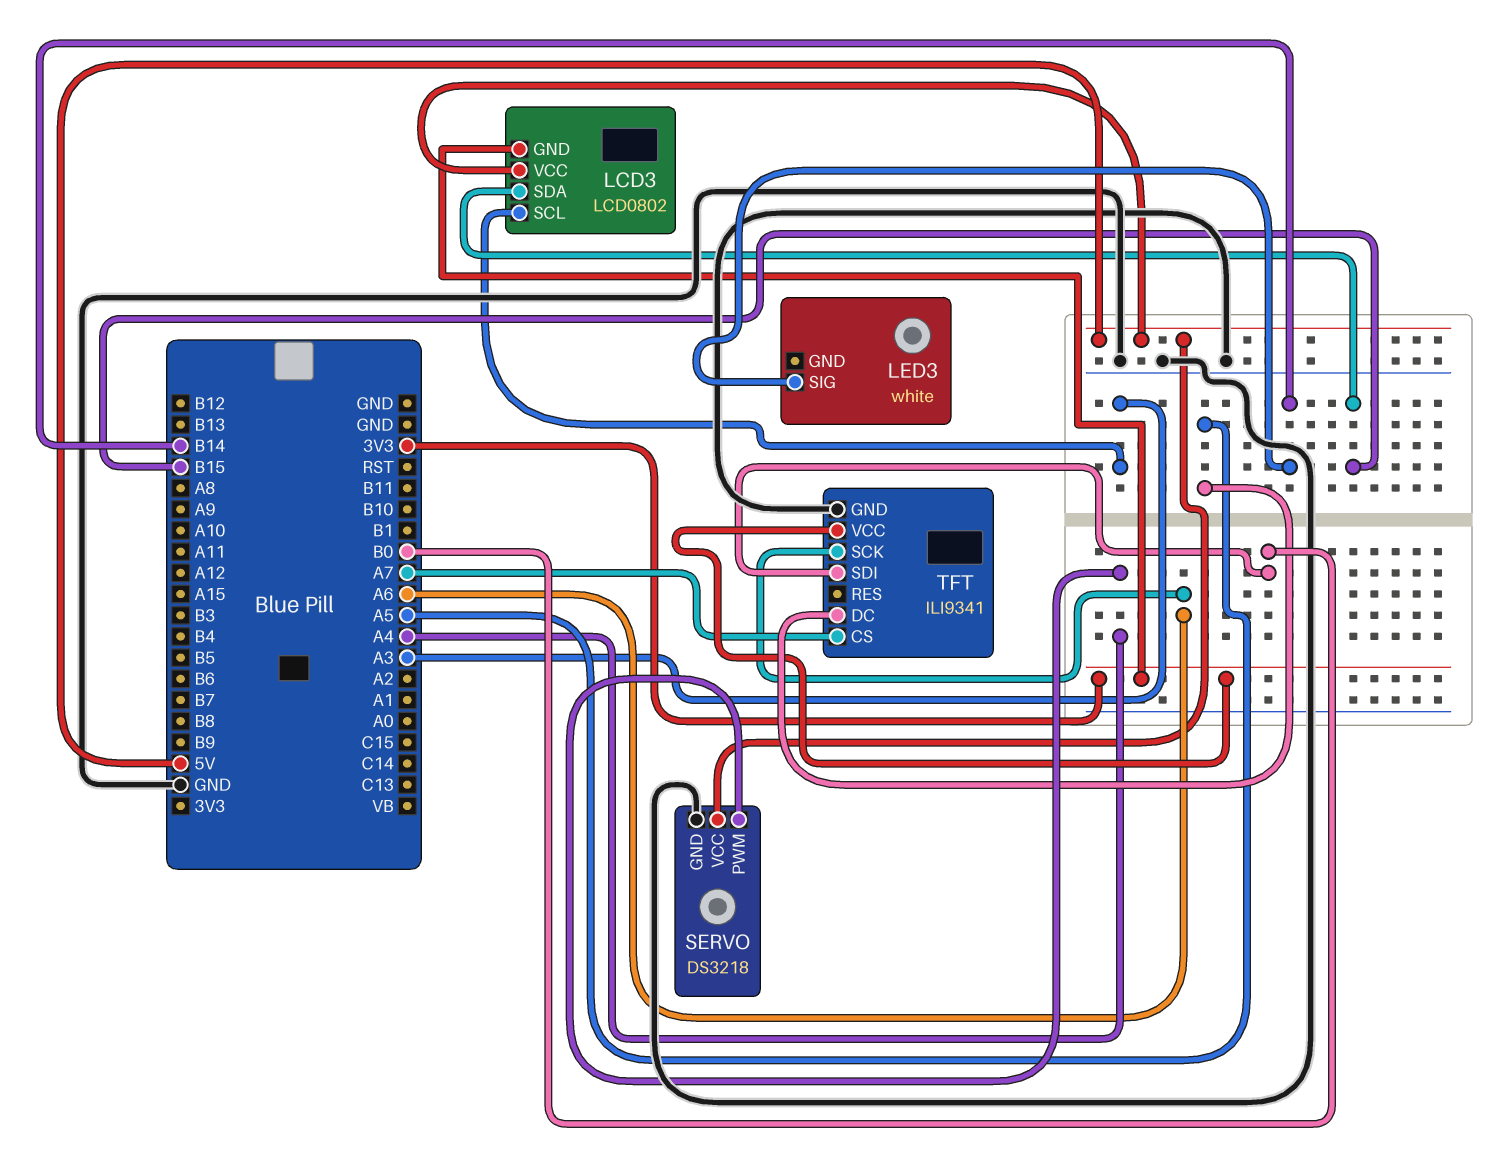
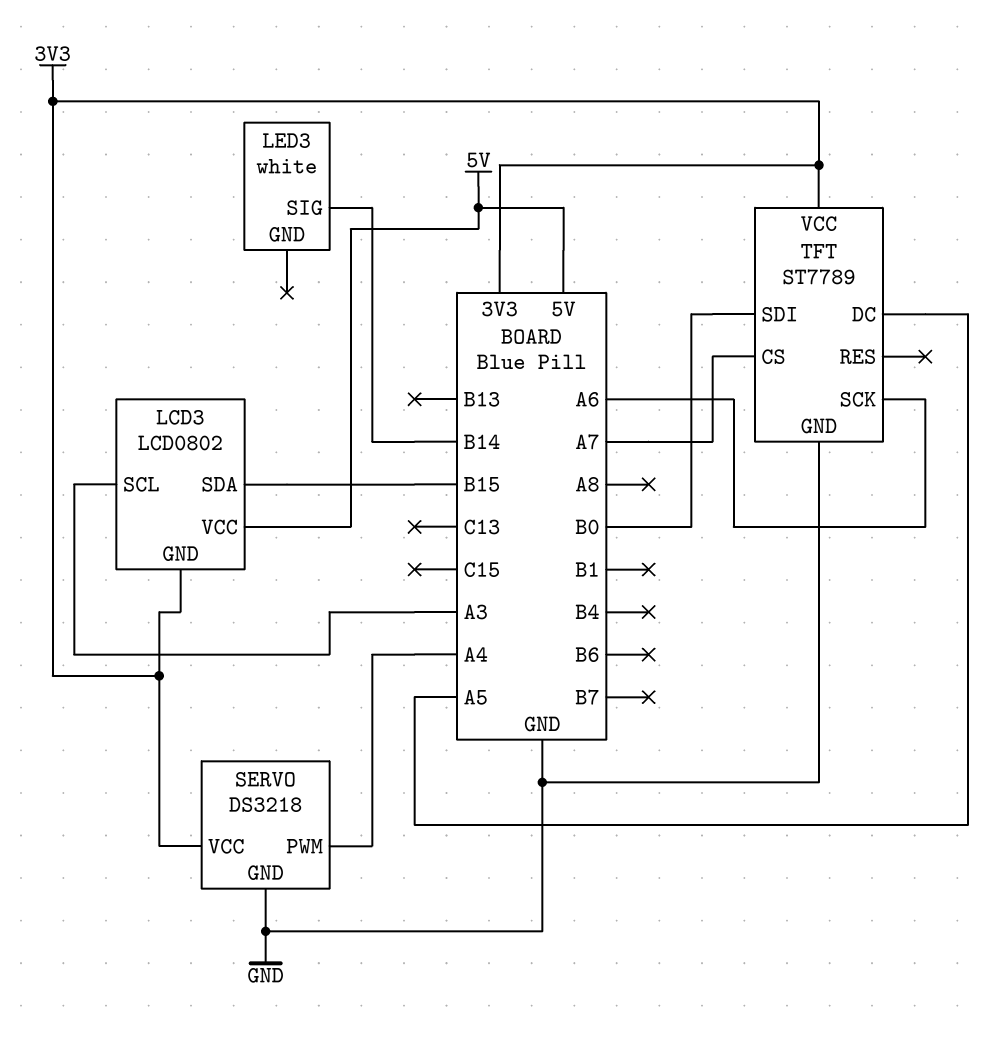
SERVO pin VCC: 5V -> 3V3
TFT: ILI9341 -> ST7789

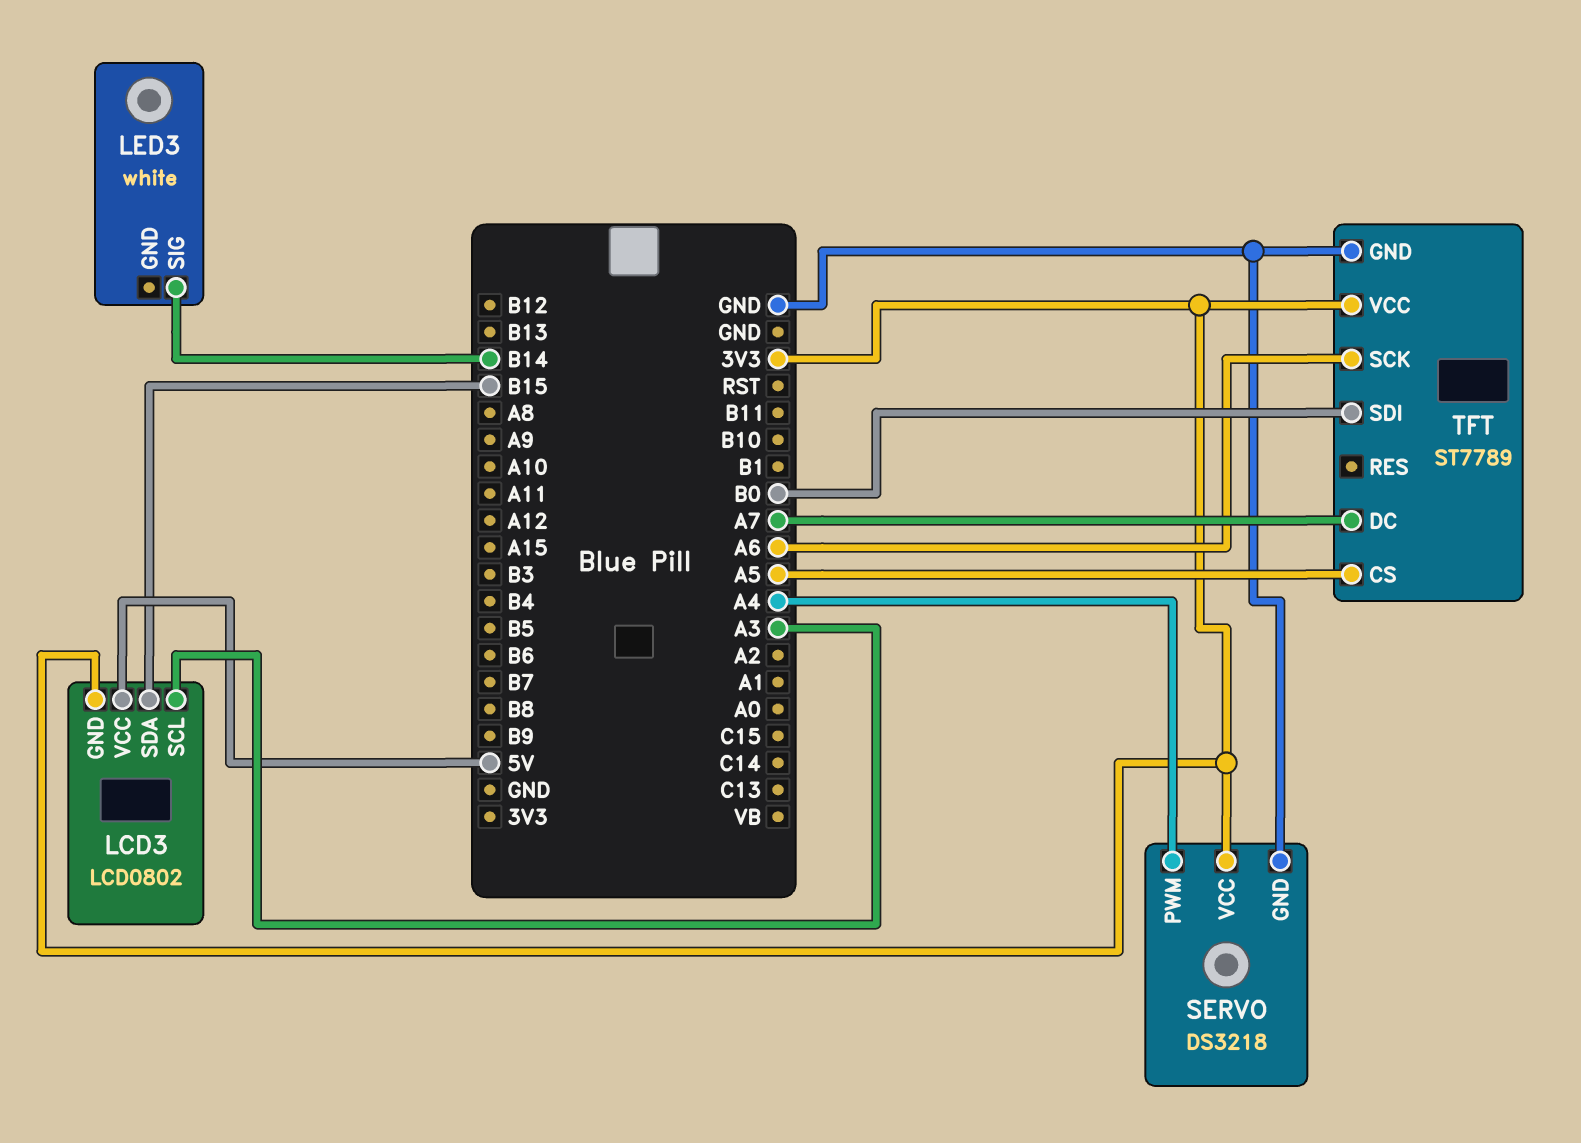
TFT pin CS: A7 -> A5
TFT pin DC: A5 -> A7

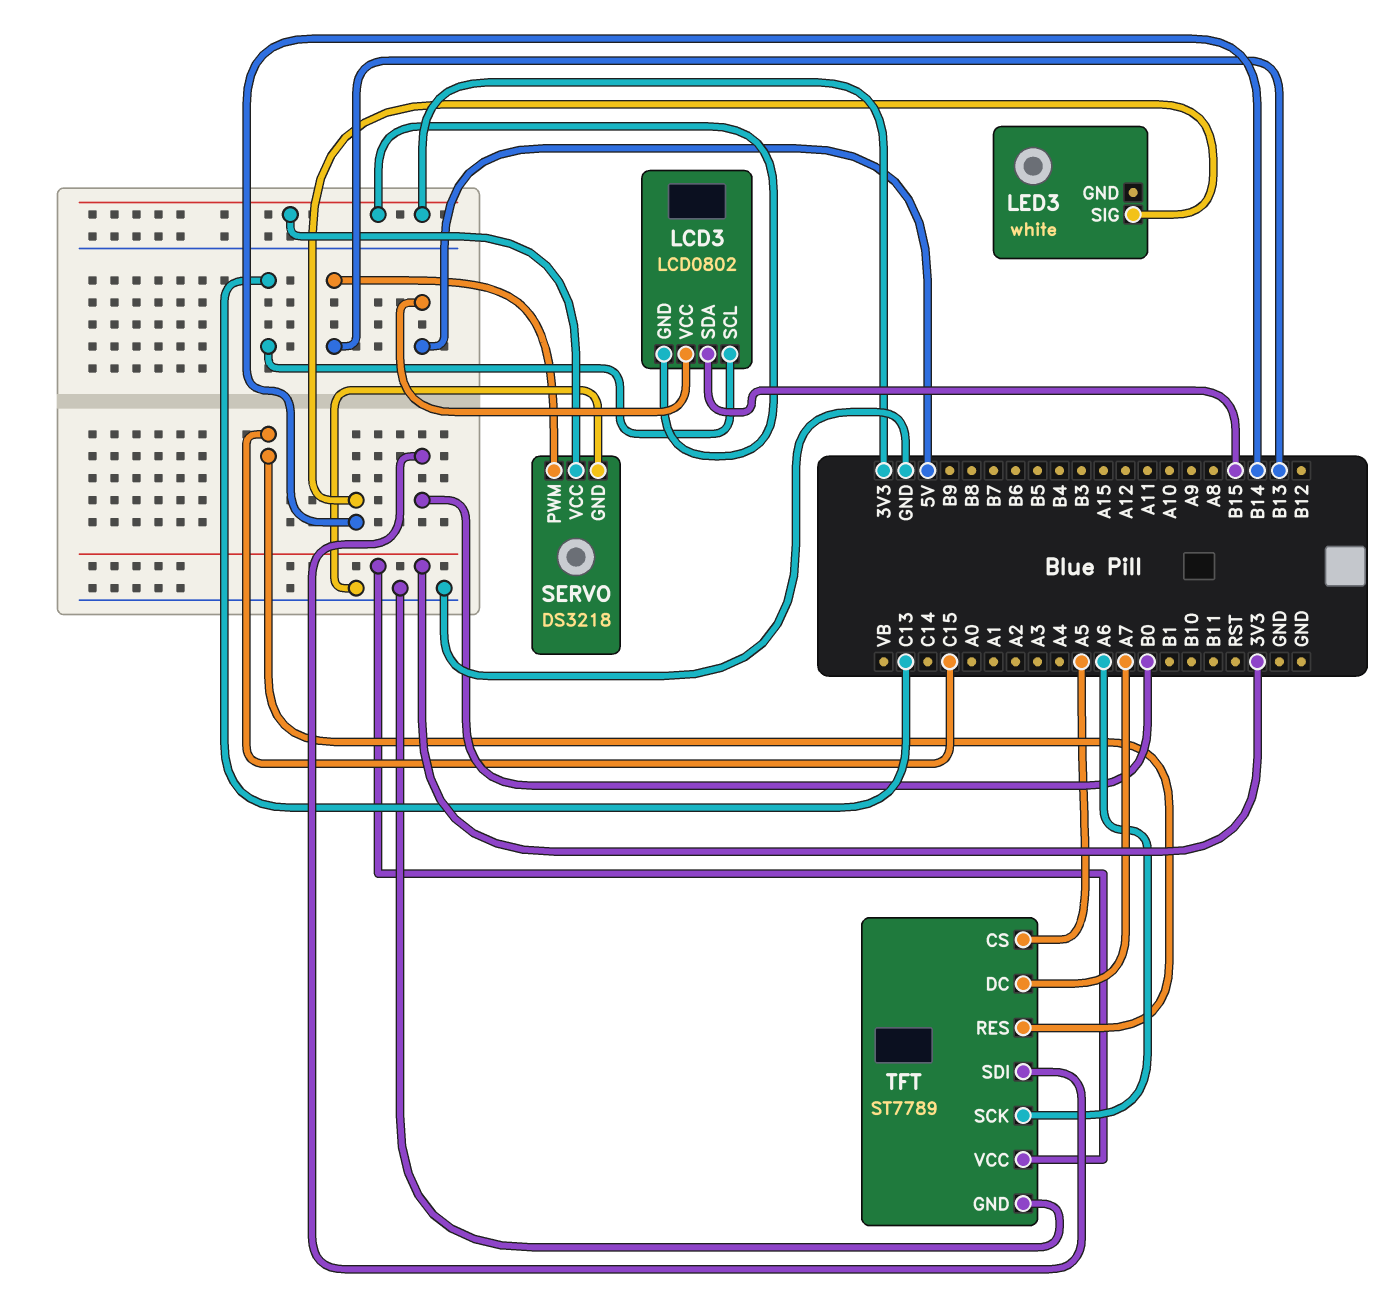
LCD3 pin SCL: A3 -> C13
SERVO pin PWM: A4 -> B13
TFT pin RES: none -> C15

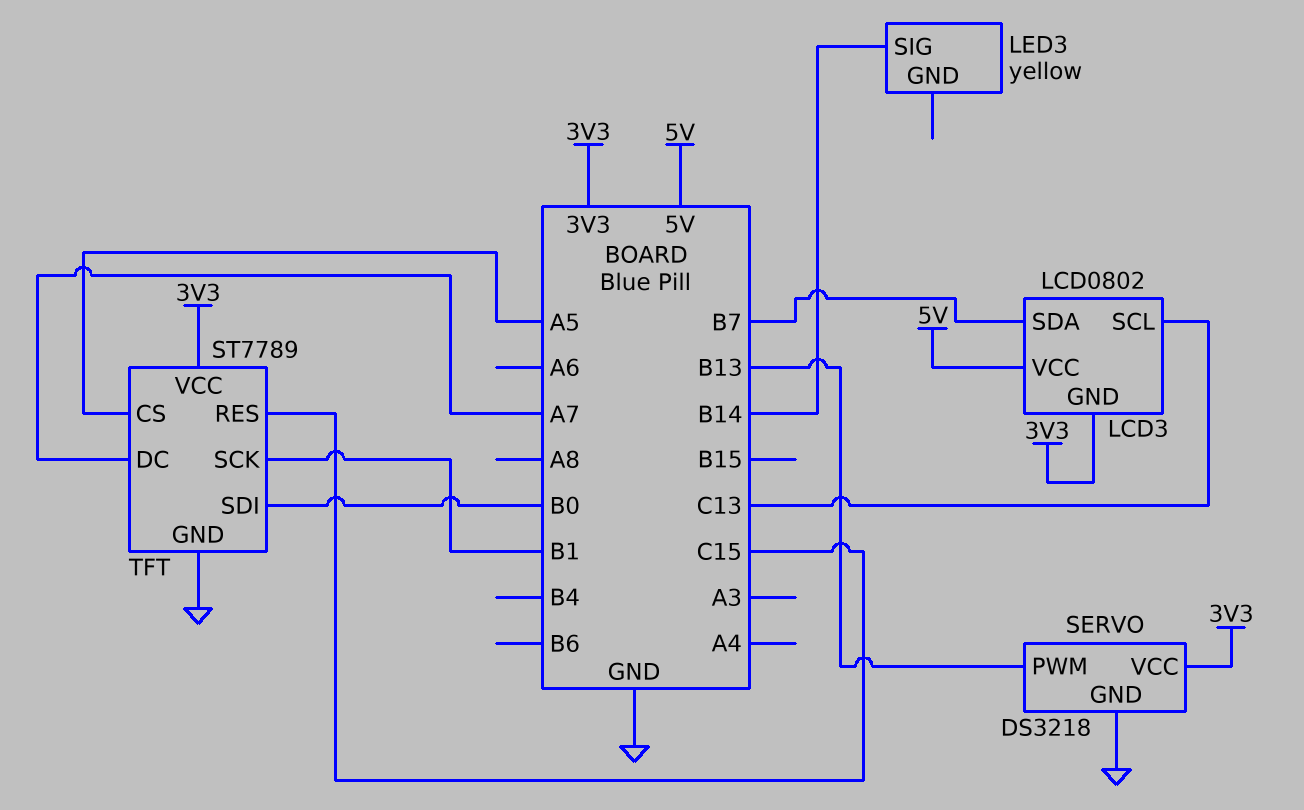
LCD3 pin SDA: B15 -> B7
LED3: white -> yellow
TFT pin SCK: A6 -> B1

